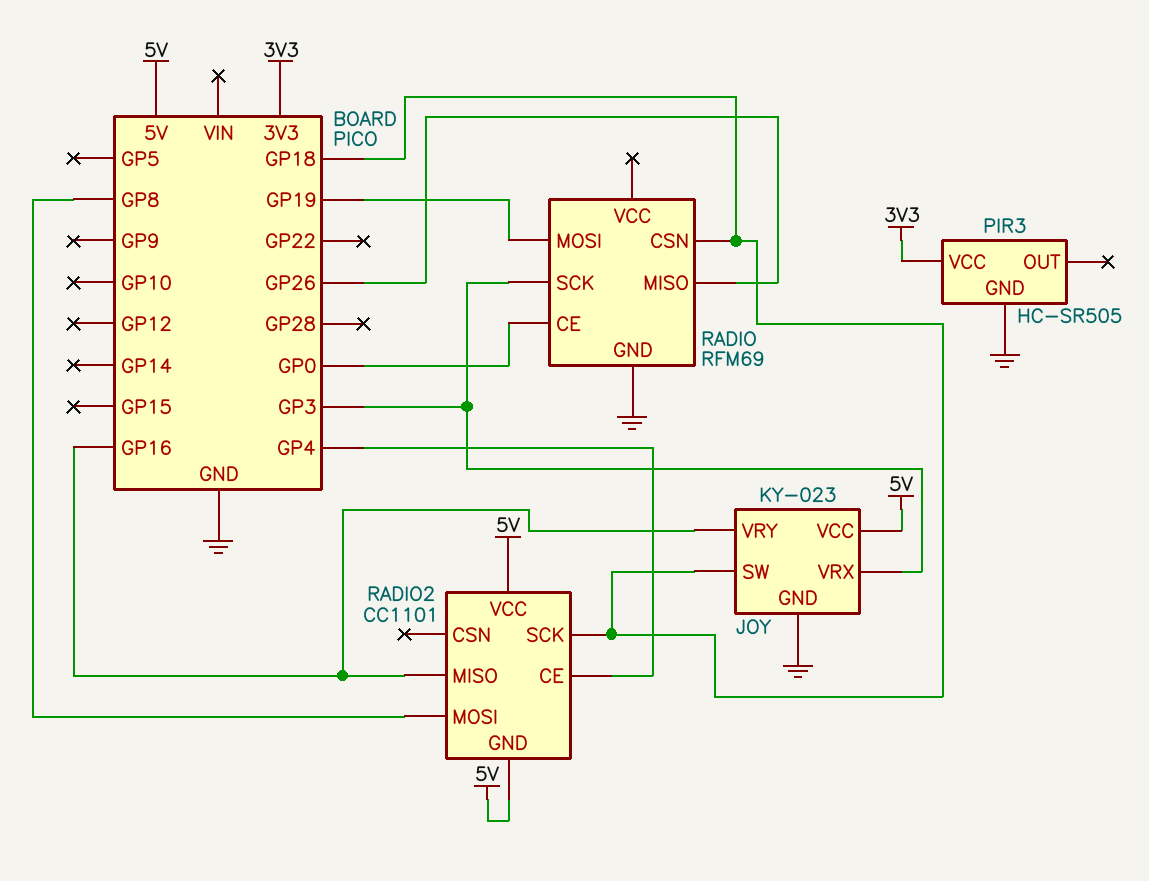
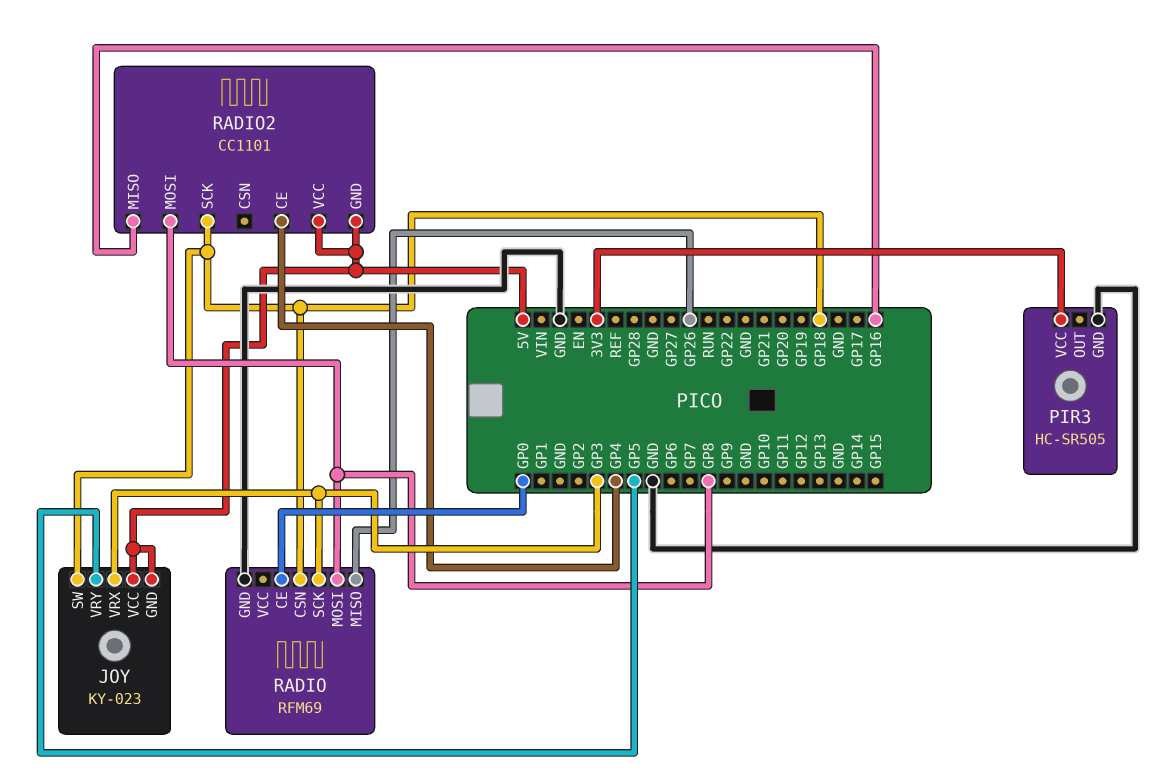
JOY pin GND: GND -> 5V
JOY pin VRY: GP16 -> GP5
RADIO pin MOSI: GP19 -> GP8

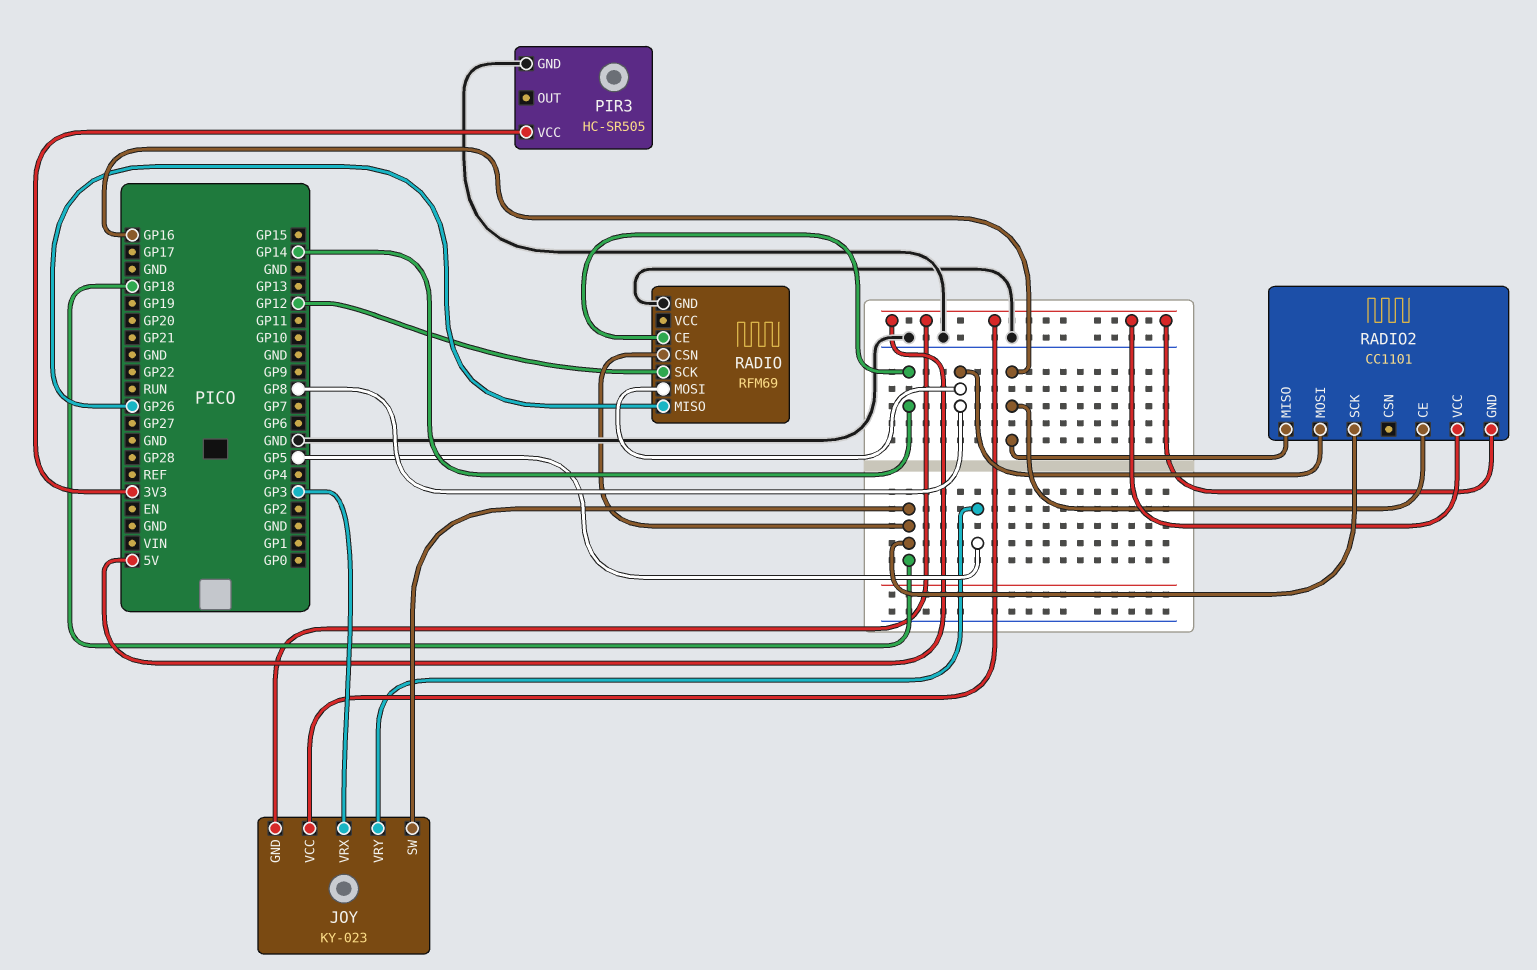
RADIO pin CE: GP0 -> GP14
RADIO pin SCK: GP3 -> GP12
RADIO2 pin CE: GP4 -> GP16

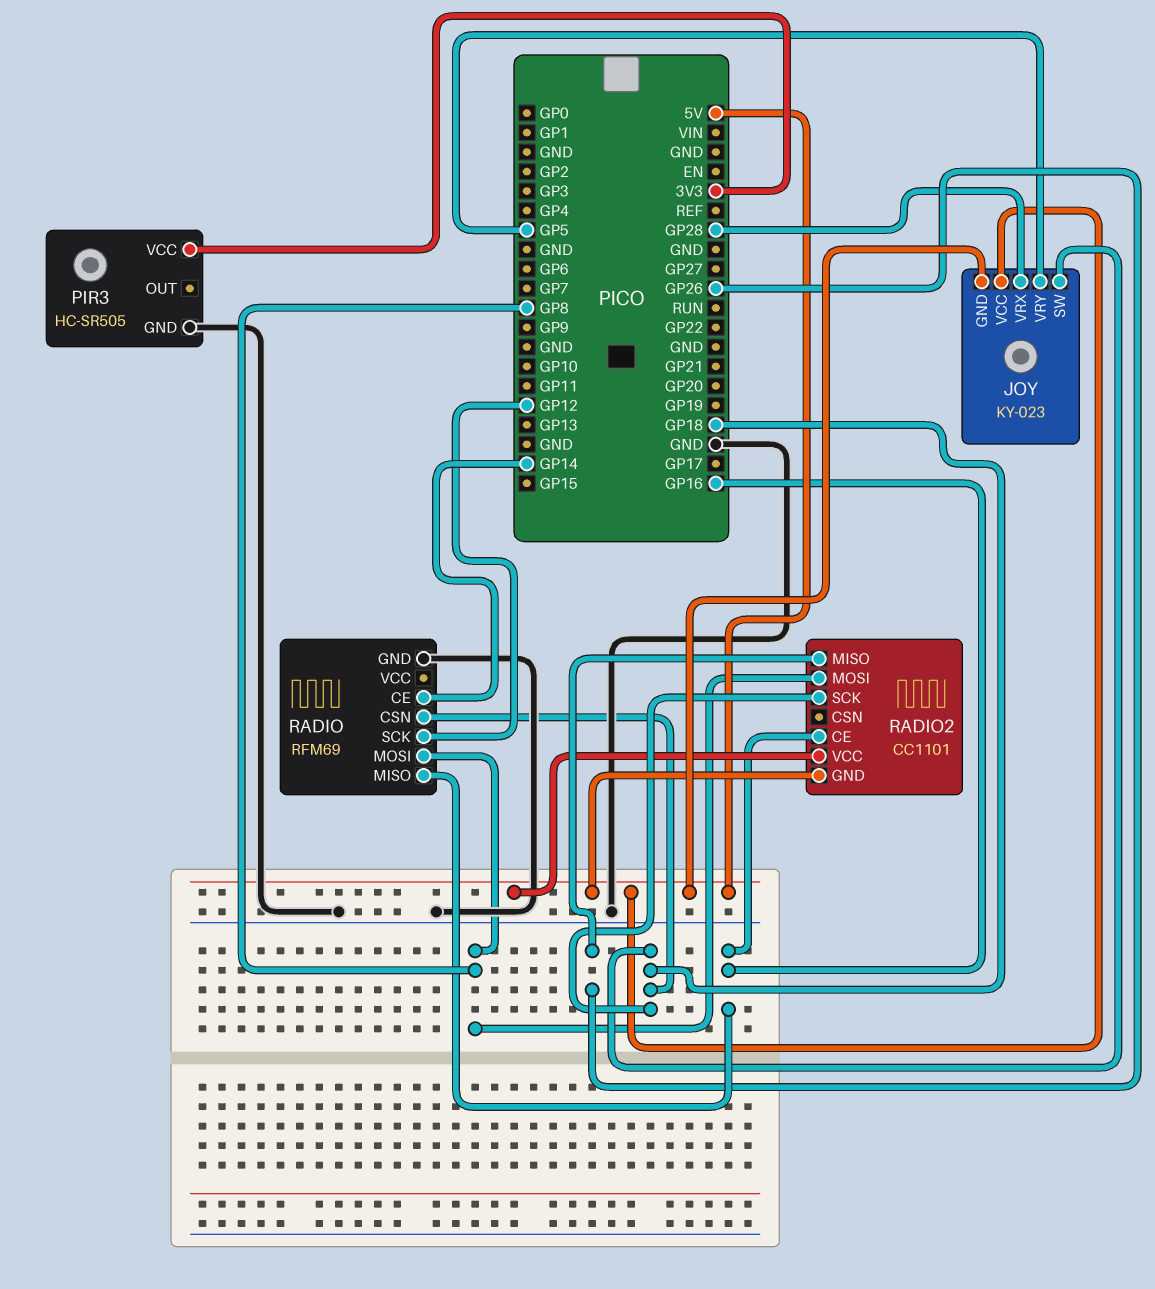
JOY pin VRX: GP3 -> GP28
RADIO pin MISO: GP26 -> GP16
RADIO2 pin MISO: GP16 -> GP26

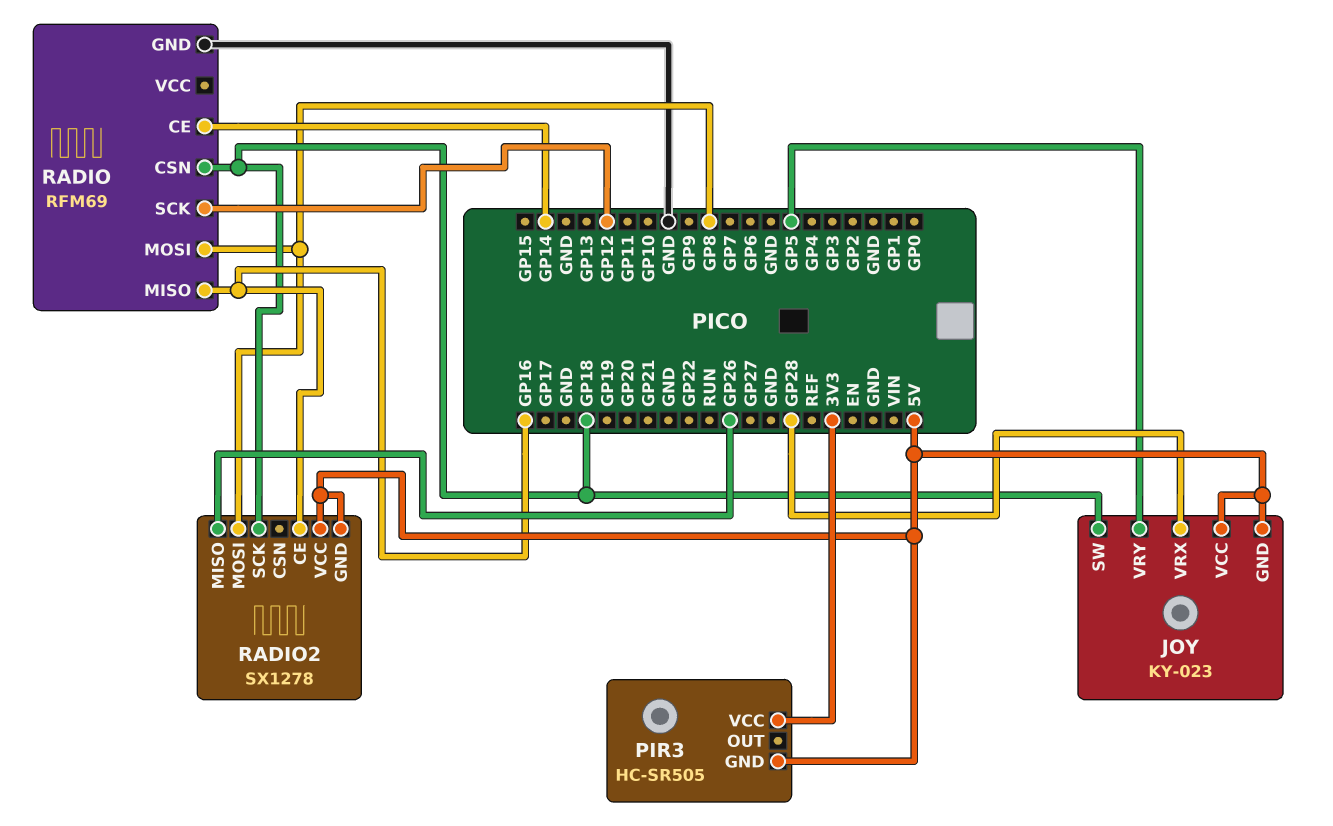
PIR3 pin GND: GND -> 5V
RADIO2: CC1101 -> SX1278

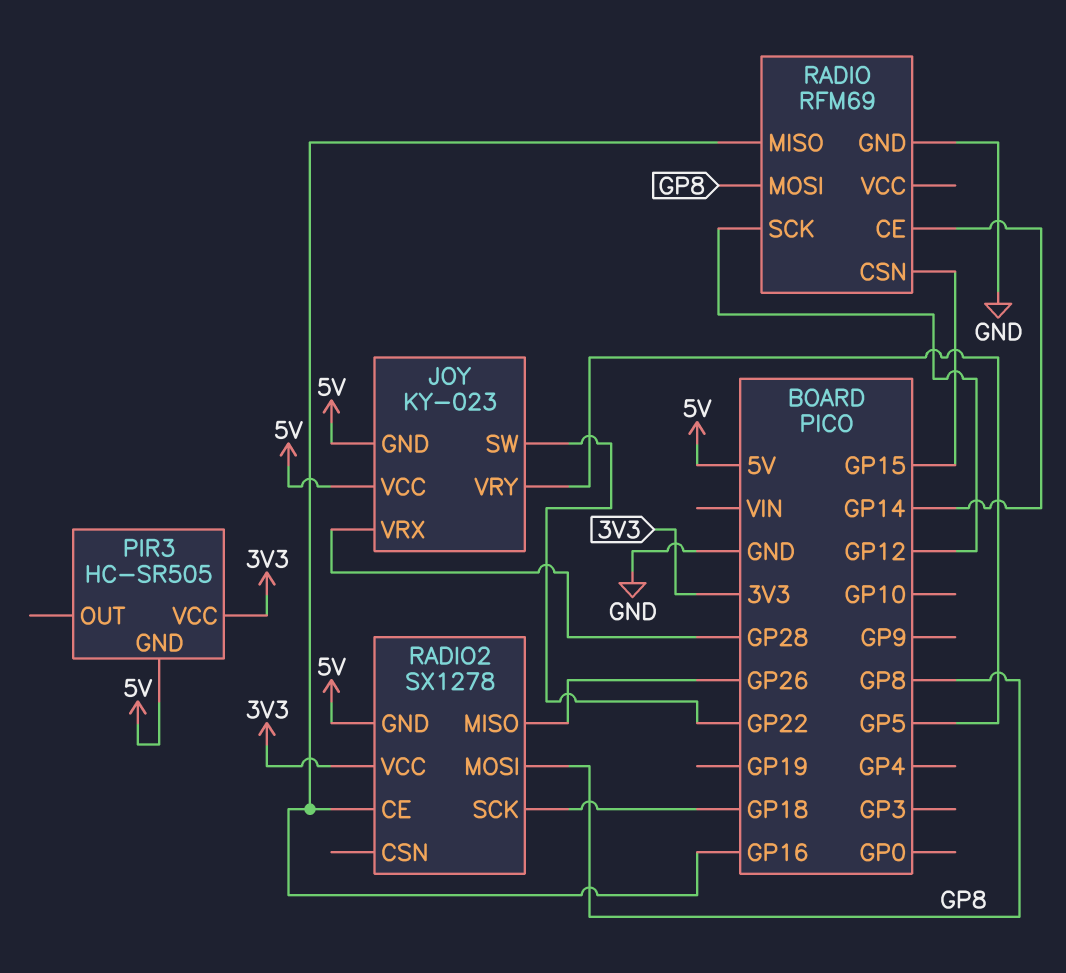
JOY pin SW: GP18 -> GP22
RADIO pin CSN: GP18 -> GP15
RADIO2 pin VCC: 5V -> 3V3

